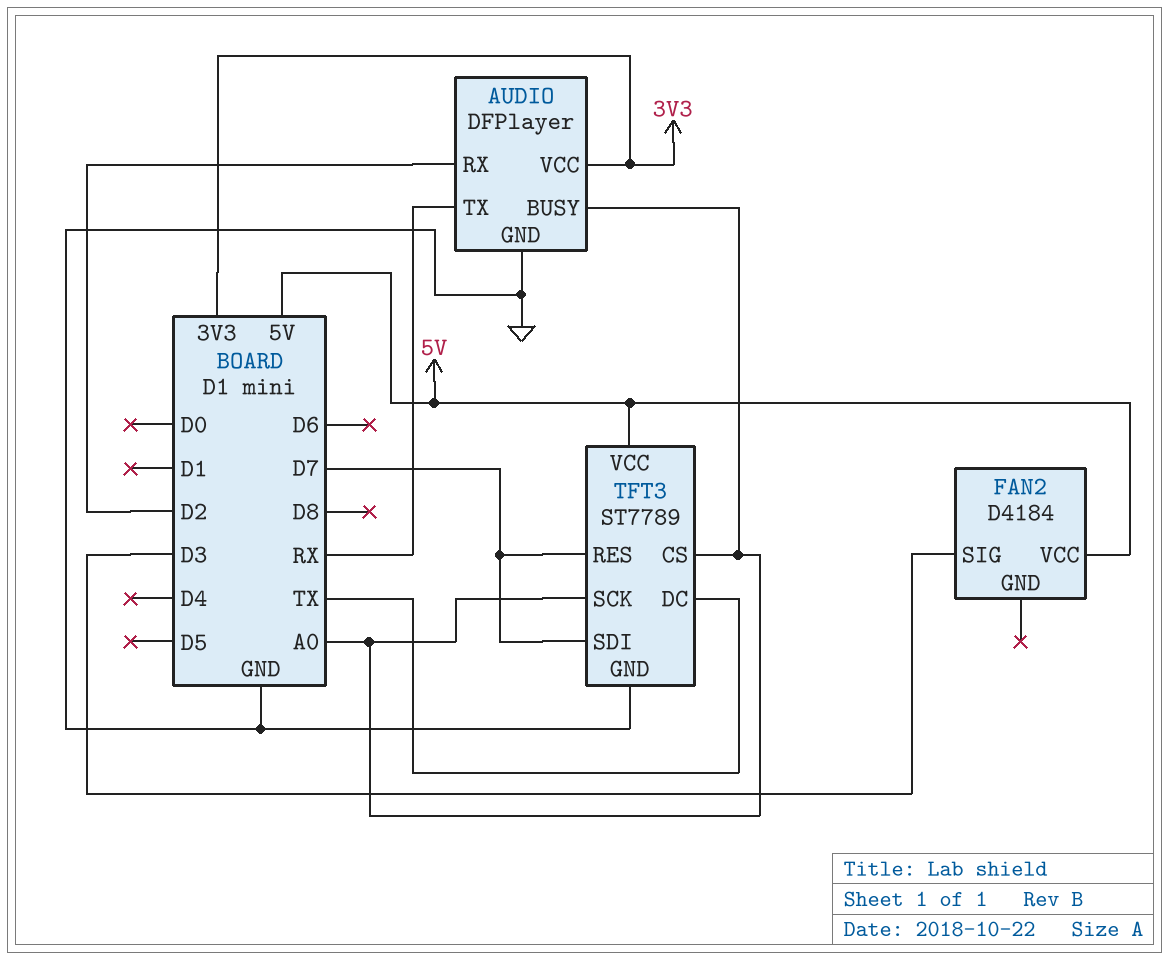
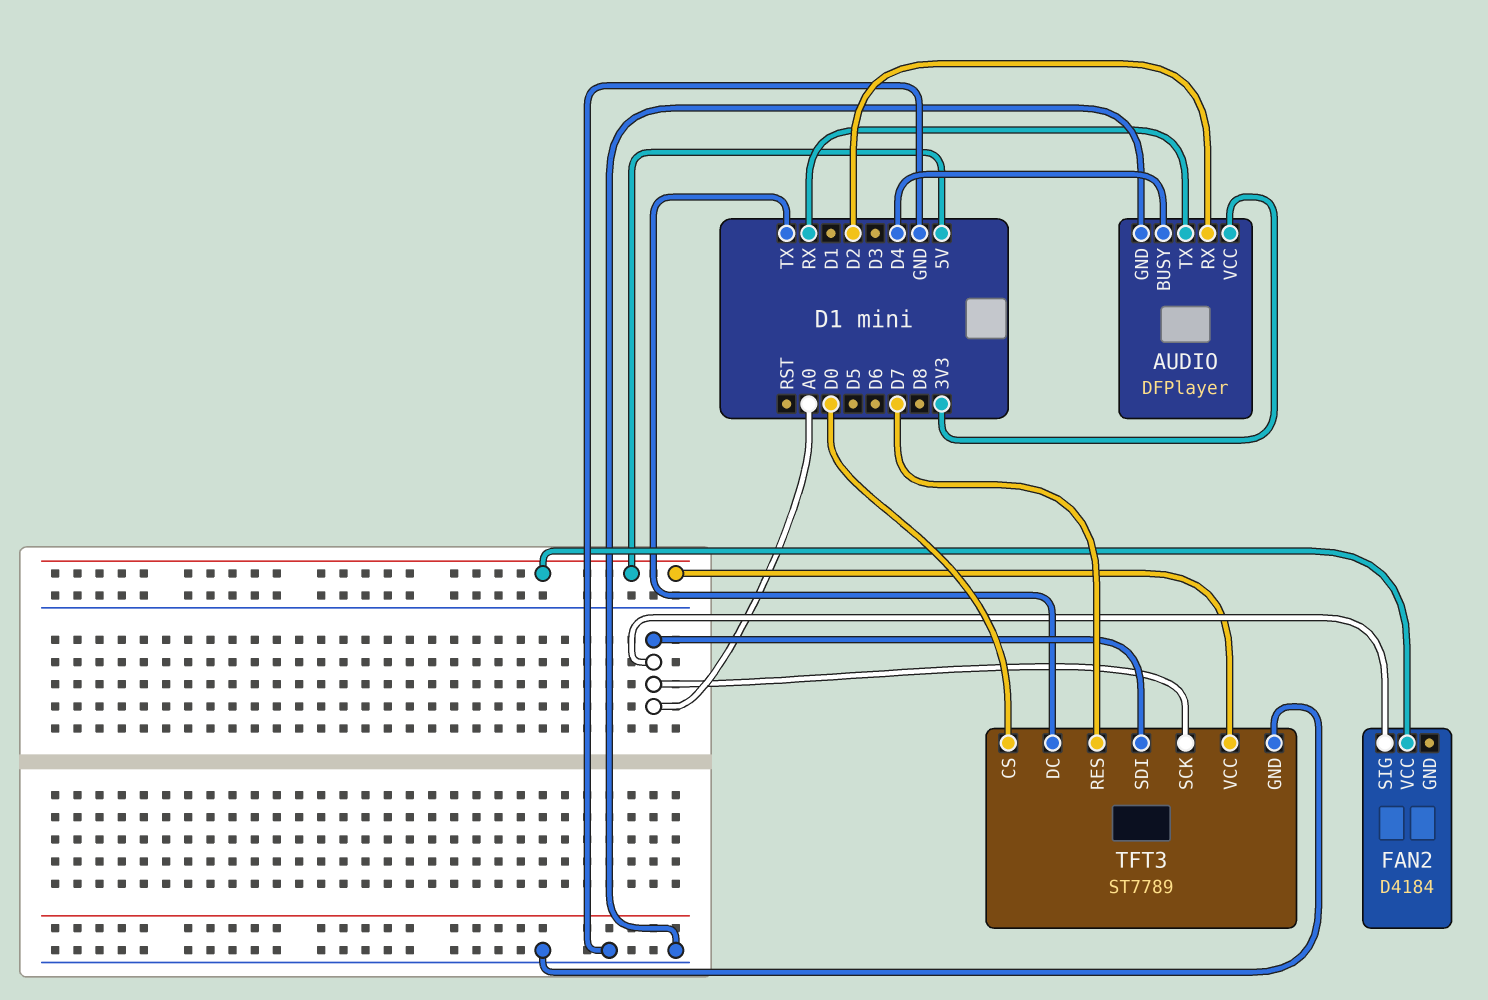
AUDIO pin BUSY: A0 -> D4
FAN2 pin SIG: D3 -> A0
TFT3 pin CS: A0 -> D0
TFT3 pin SDI: D7 -> A0

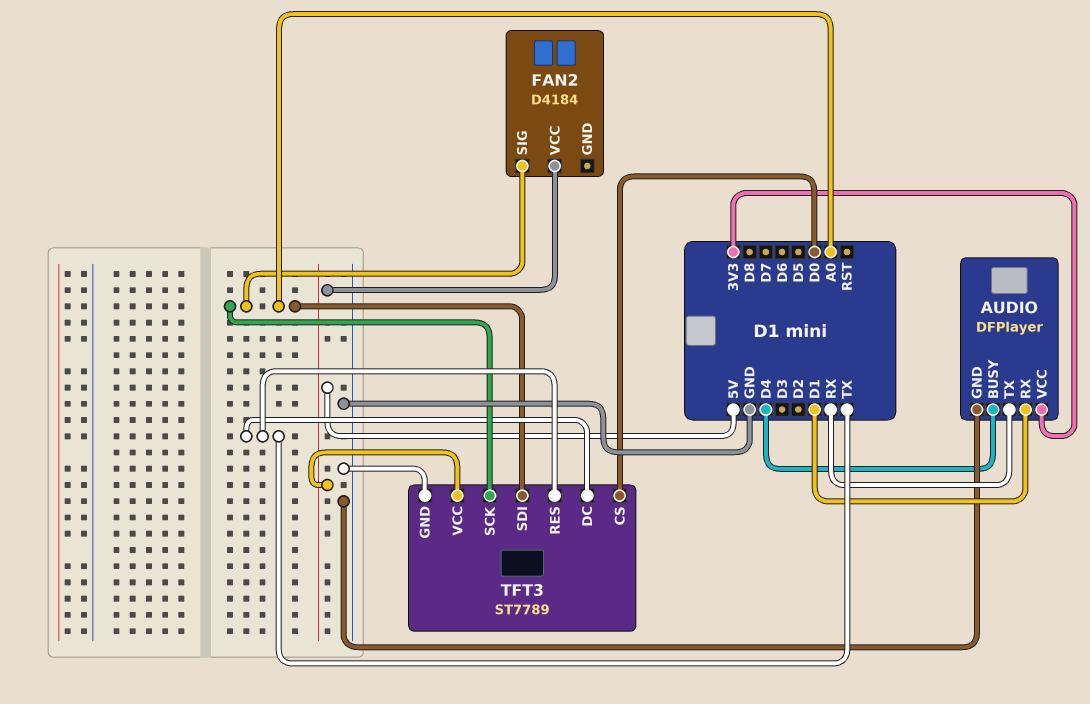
AUDIO pin RX: D2 -> D1
TFT3 pin RES: D7 -> TX

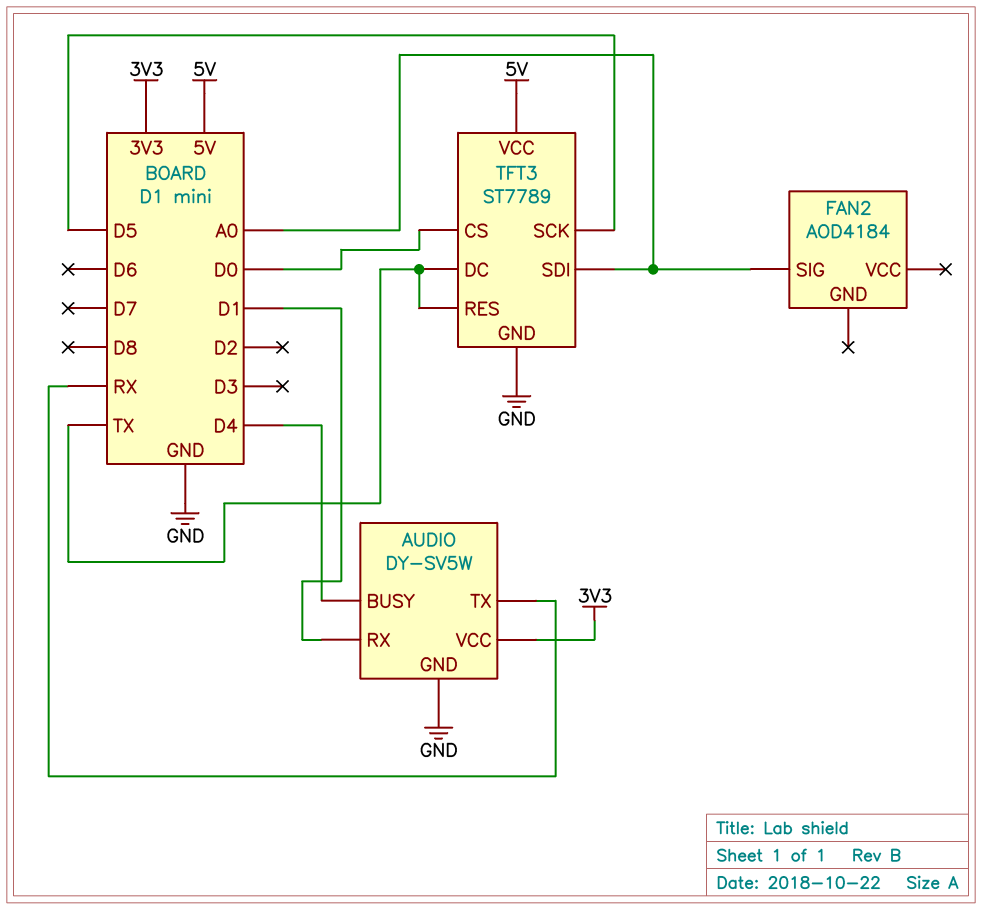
AUDIO: DFPlayer -> DY-SV5W
FAN2: D4184 -> AOD4184
FAN2 pin VCC: 5V -> none
TFT3 pin SCK: A0 -> D5

